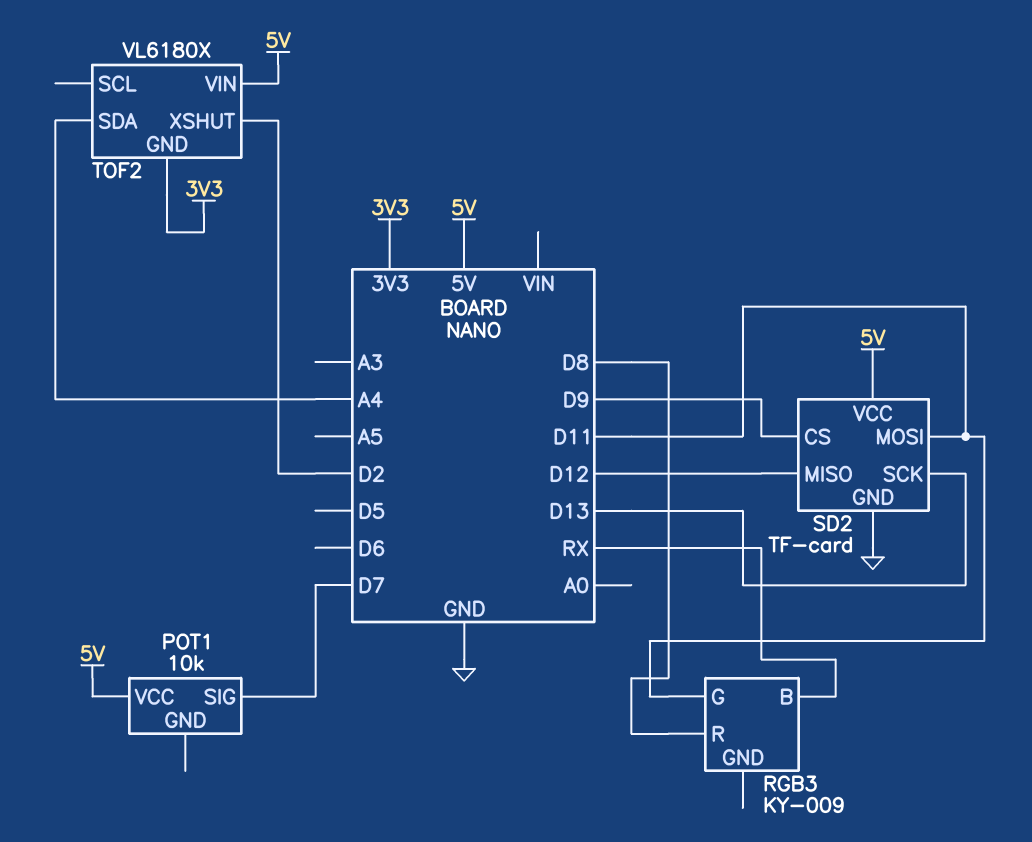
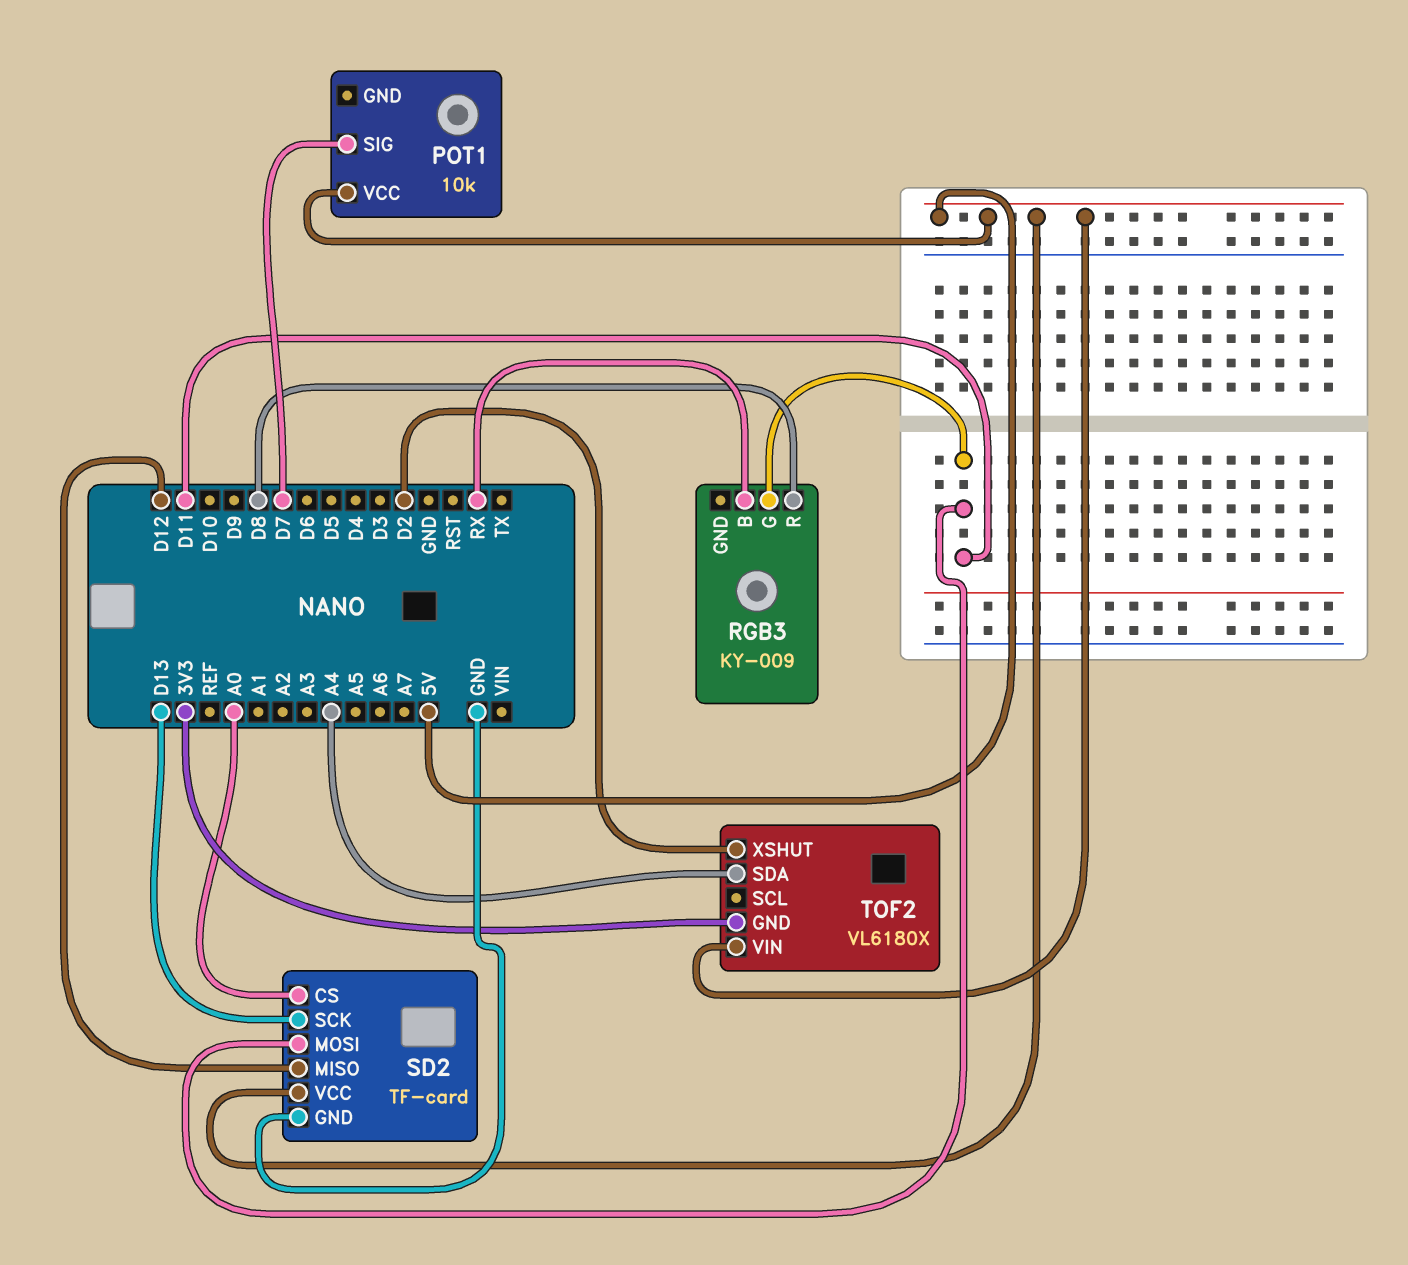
SD2 pin CS: D9 -> A0

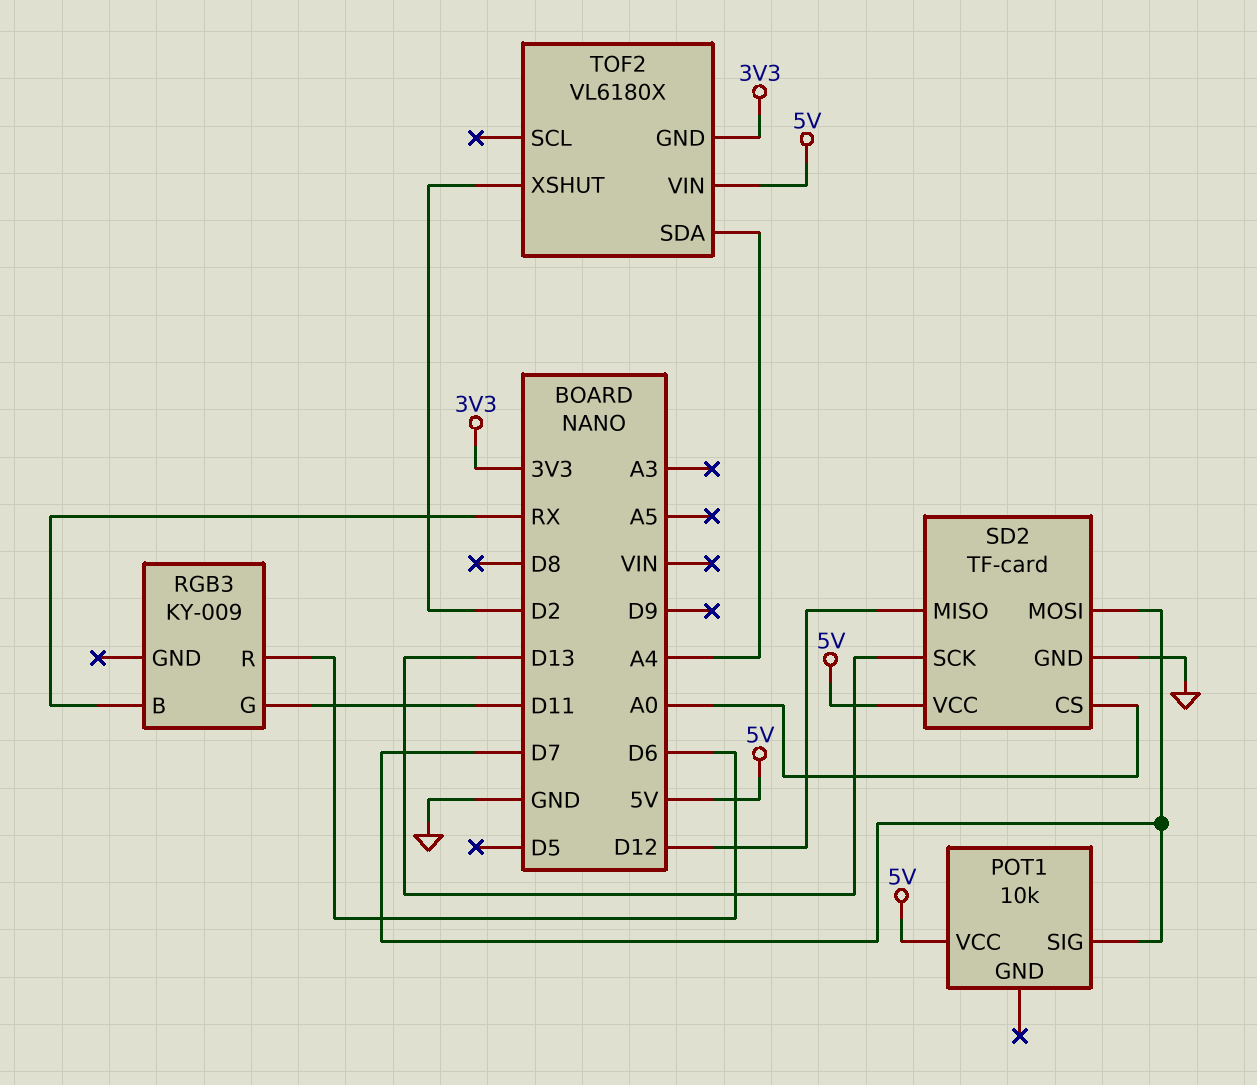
RGB3 pin R: D8 -> D6
SD2 pin MOSI: D11 -> D7

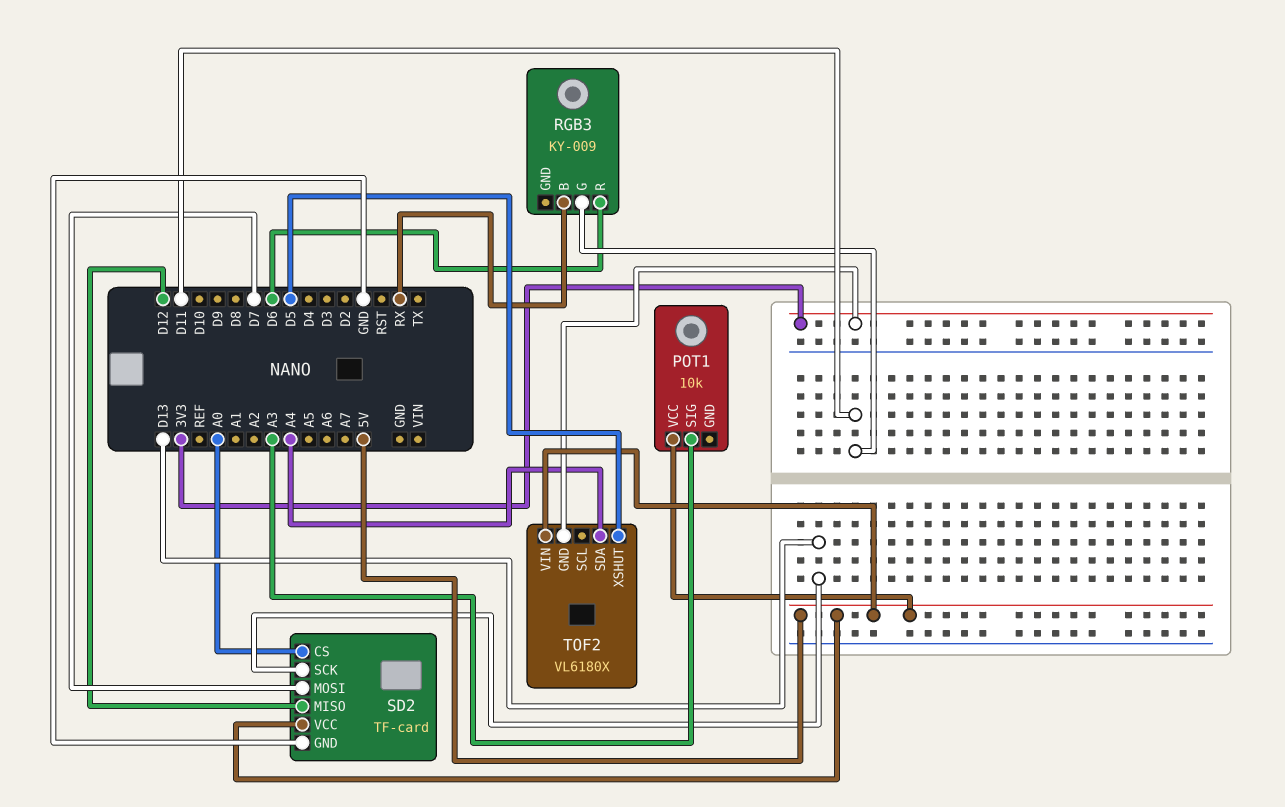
POT1 pin SIG: D7 -> A3
TOF2 pin XSHUT: D2 -> D5

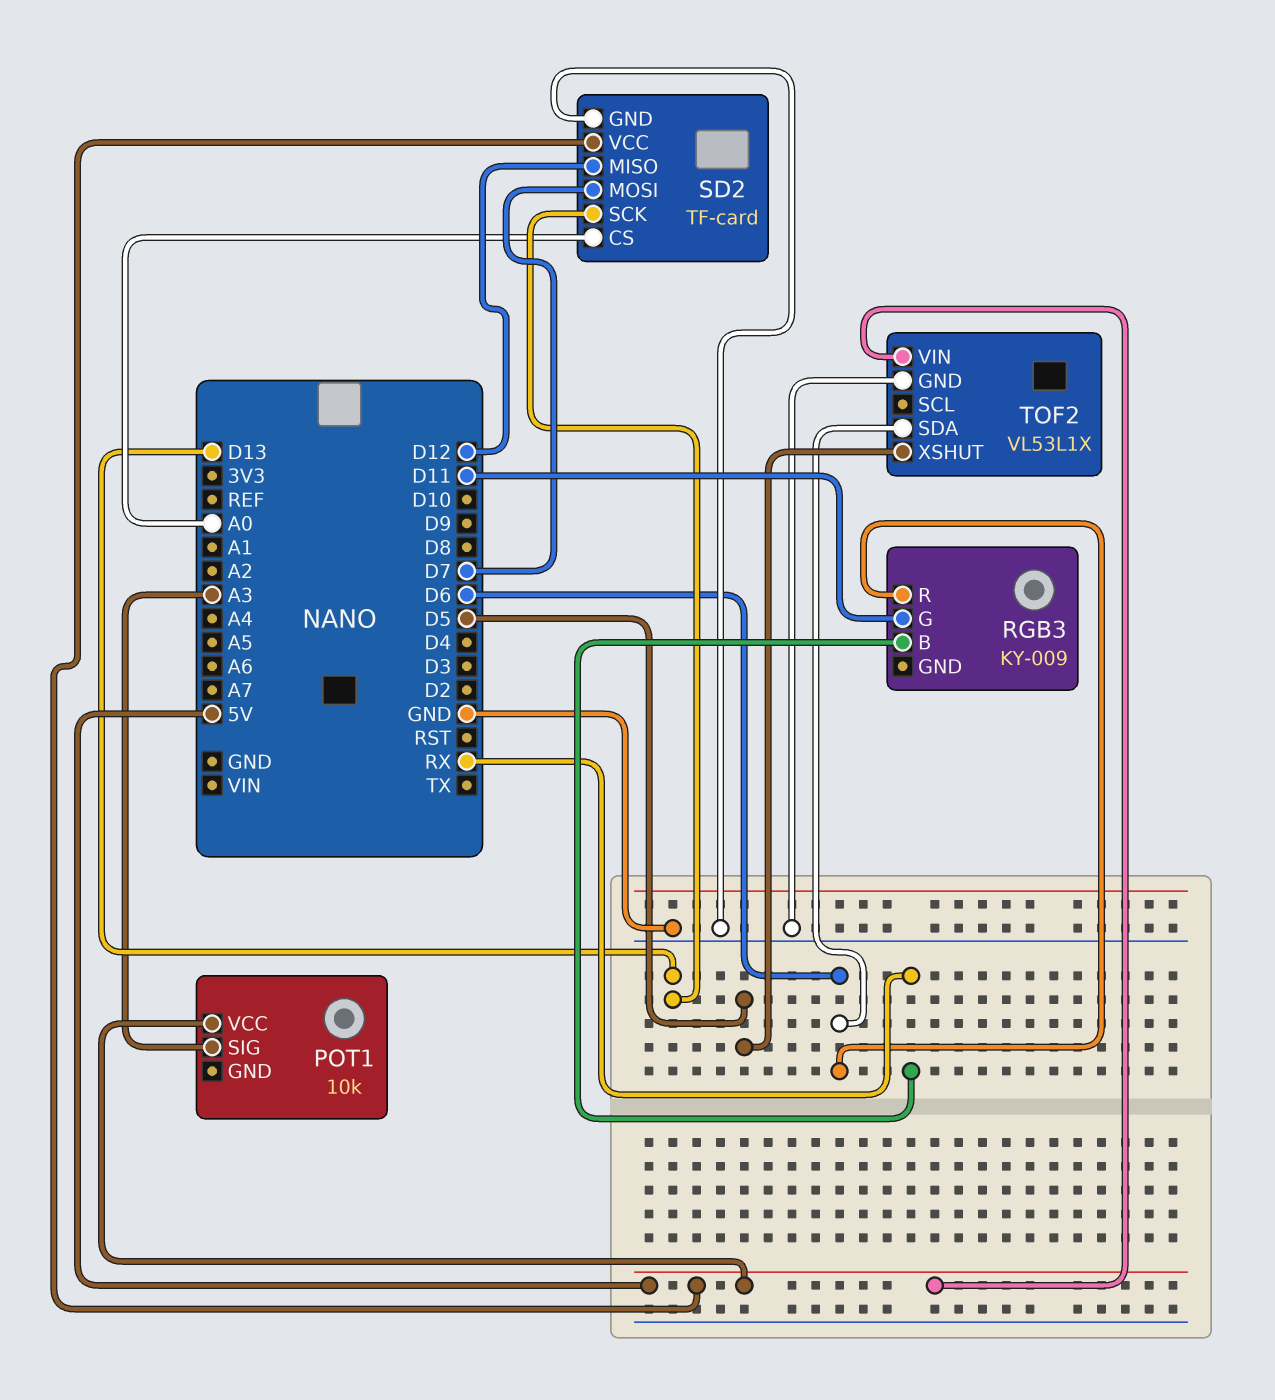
TOF2: VL6180X -> VL53L1X
TOF2 pin GND: 3V3 -> GND
TOF2 pin SDA: A4 -> D6

